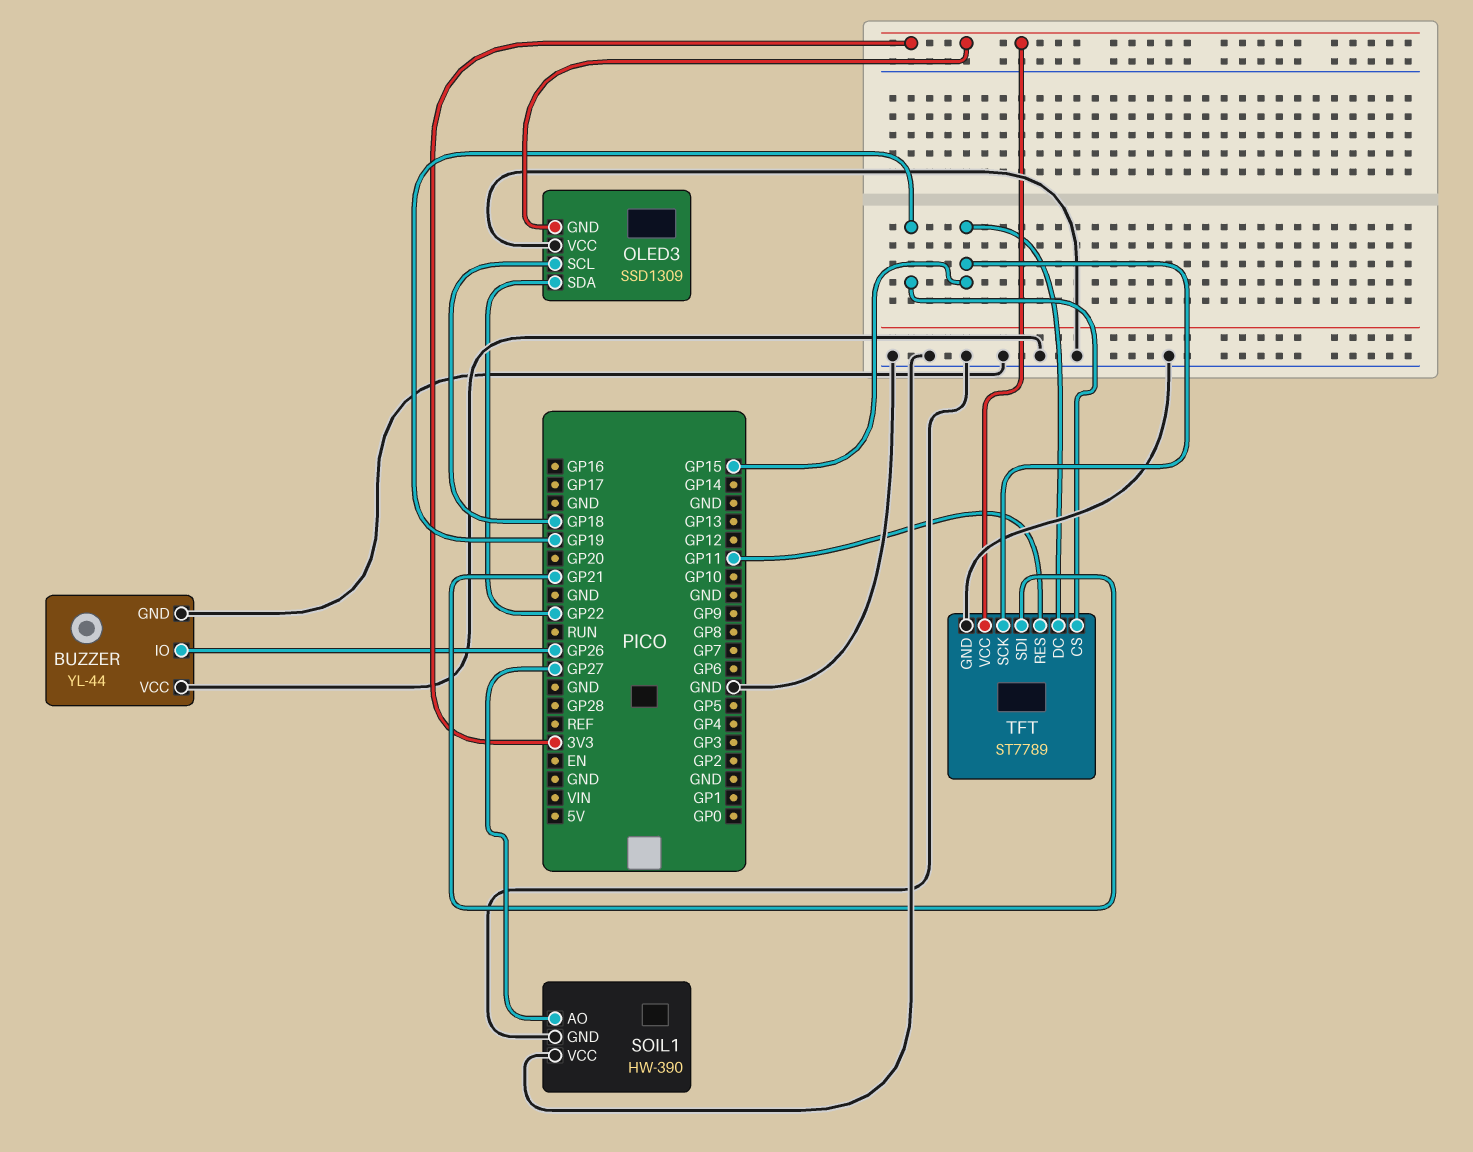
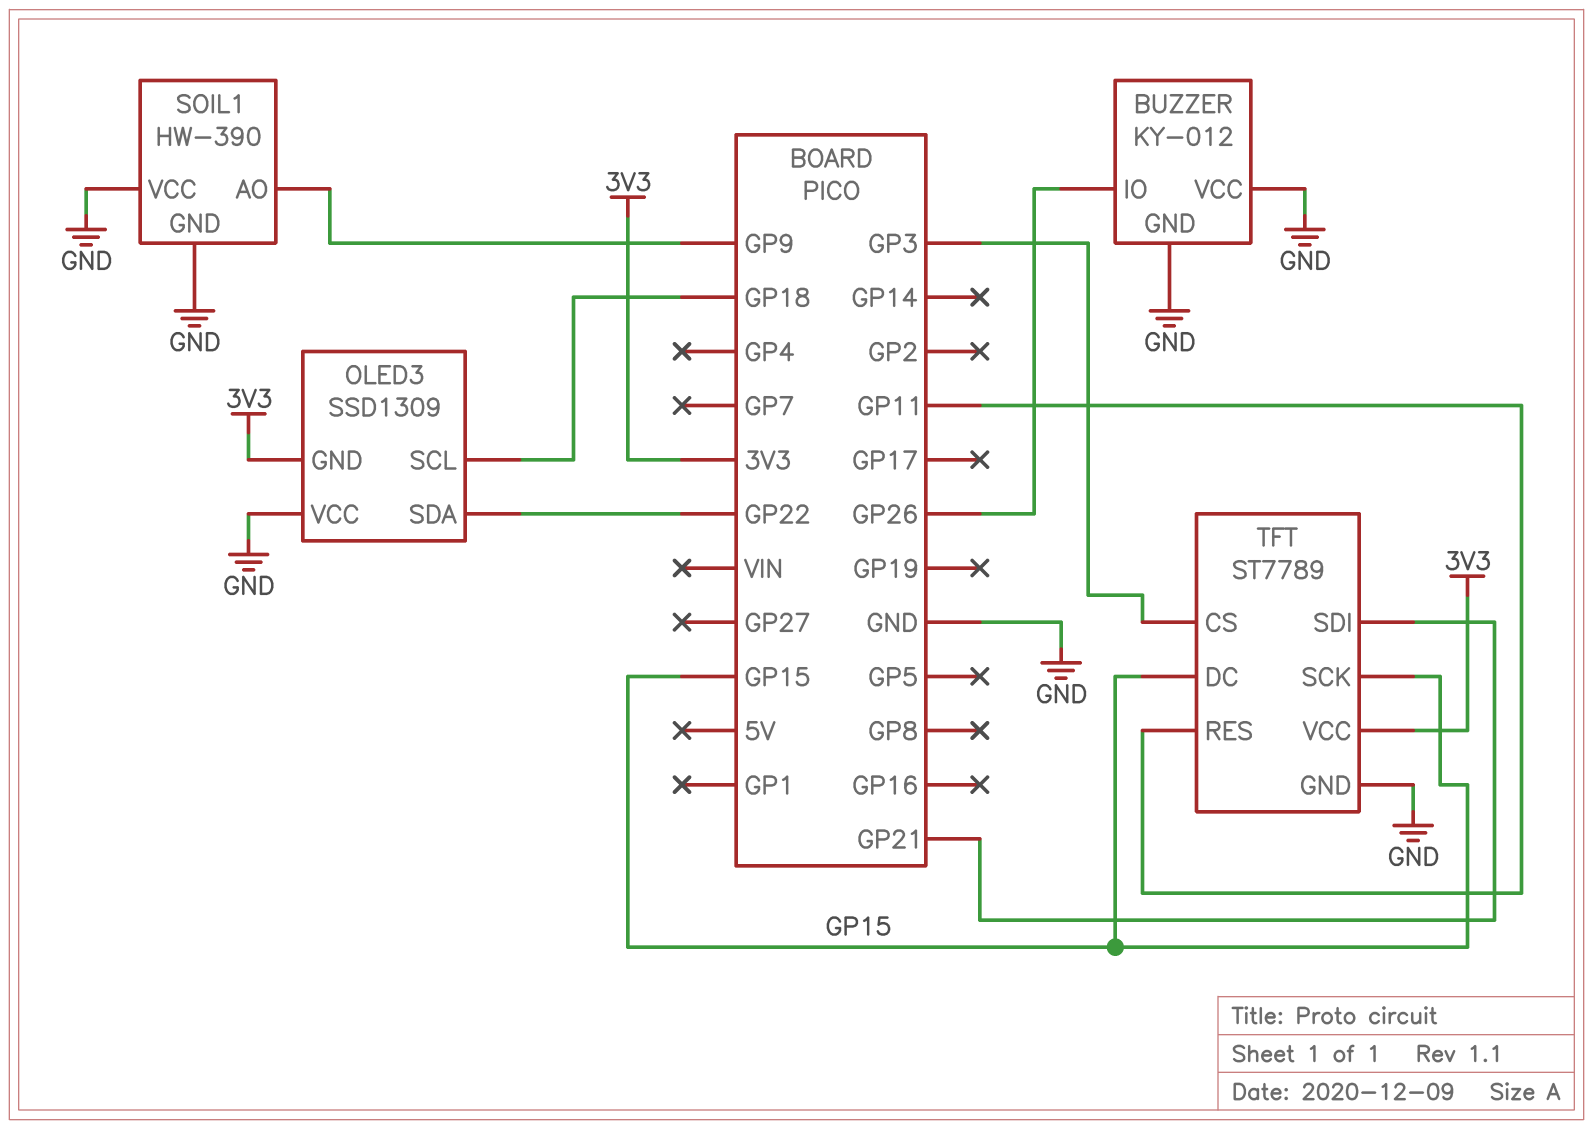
BUZZER: YL-44 -> KY-012
SOIL1 pin AO: GP27 -> GP9
TFT pin CS: GP19 -> GP3

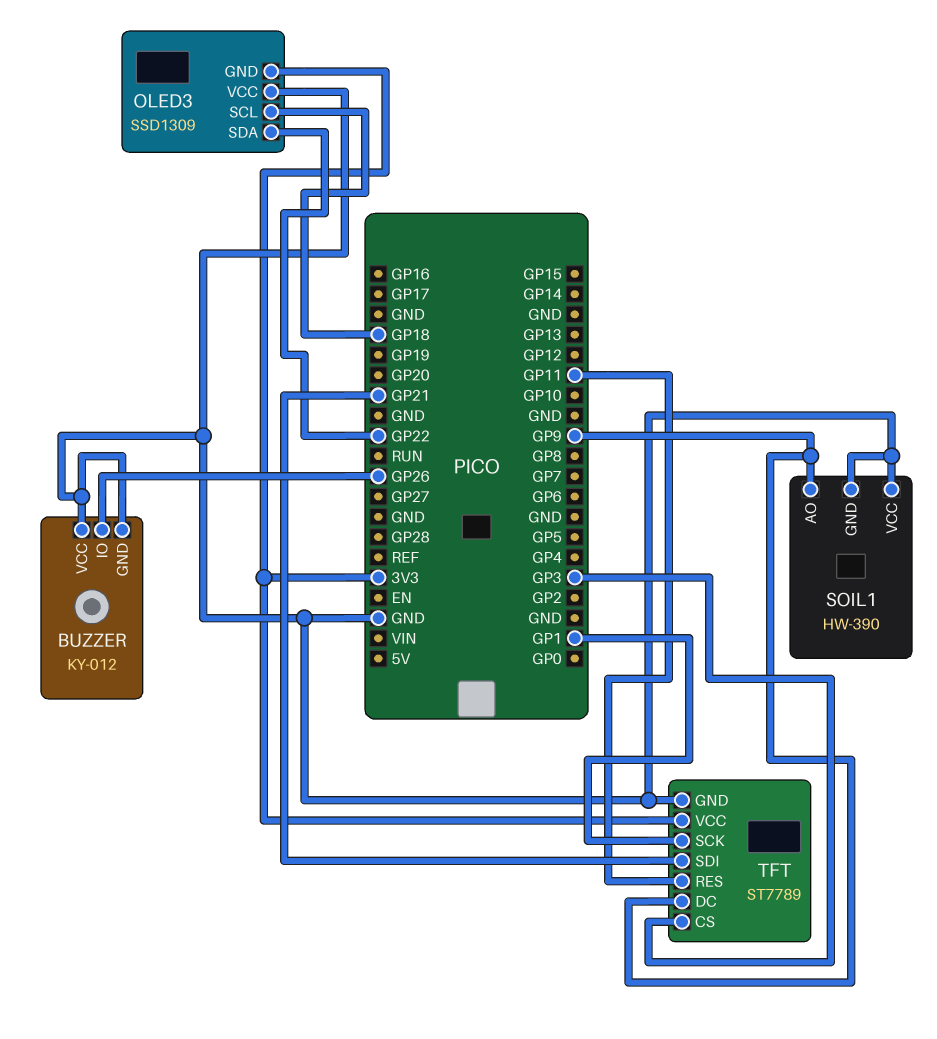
TFT pin DC: GP15 -> GP9
TFT pin SCK: GP15 -> GP1

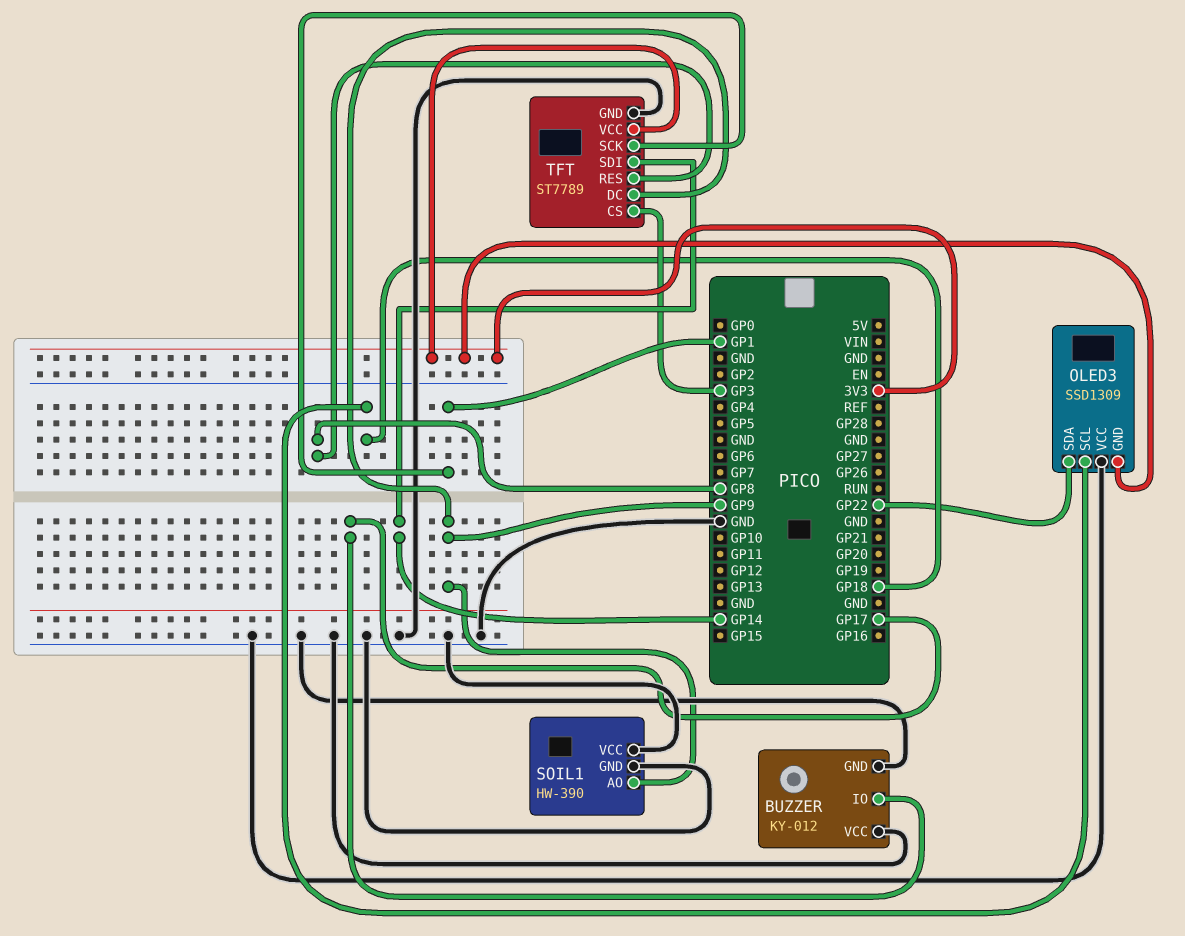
BUZZER pin IO: GP26 -> GP17
TFT pin RES: GP11 -> GP8
TFT pin SDI: GP21 -> GP14

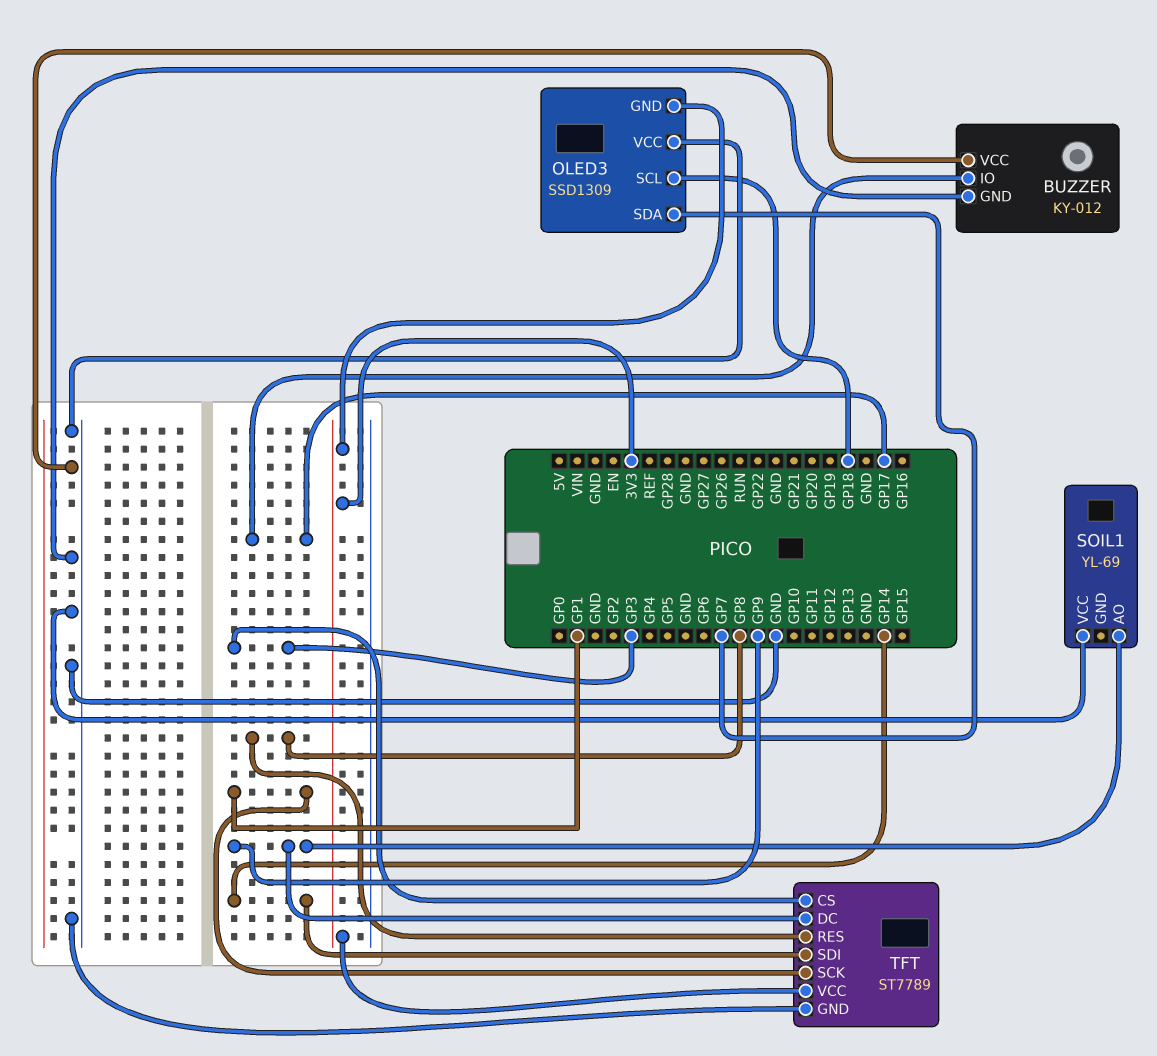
OLED3 pin SDA: GP22 -> GP7
SOIL1: HW-390 -> YL-69
SOIL1 pin GND: GND -> none

